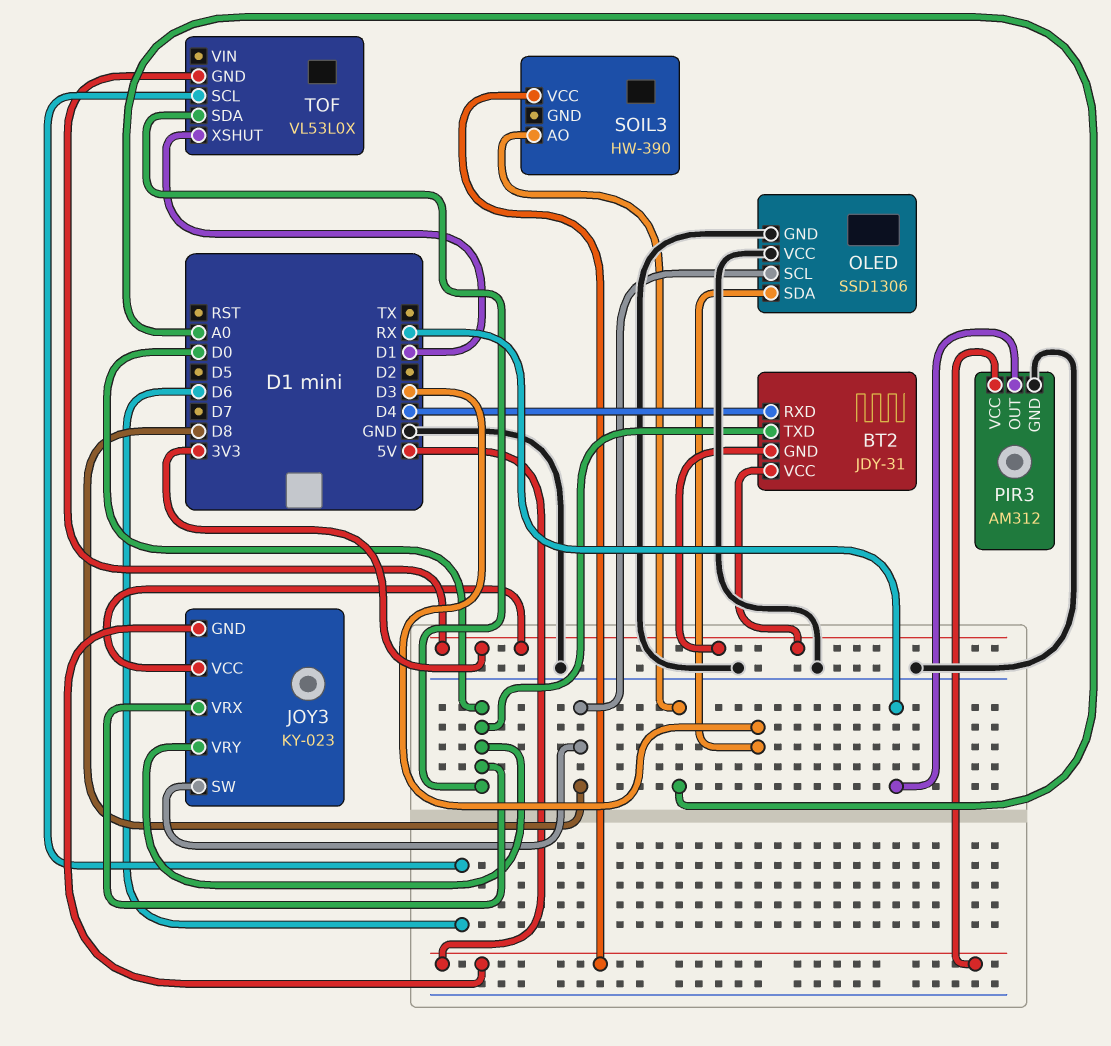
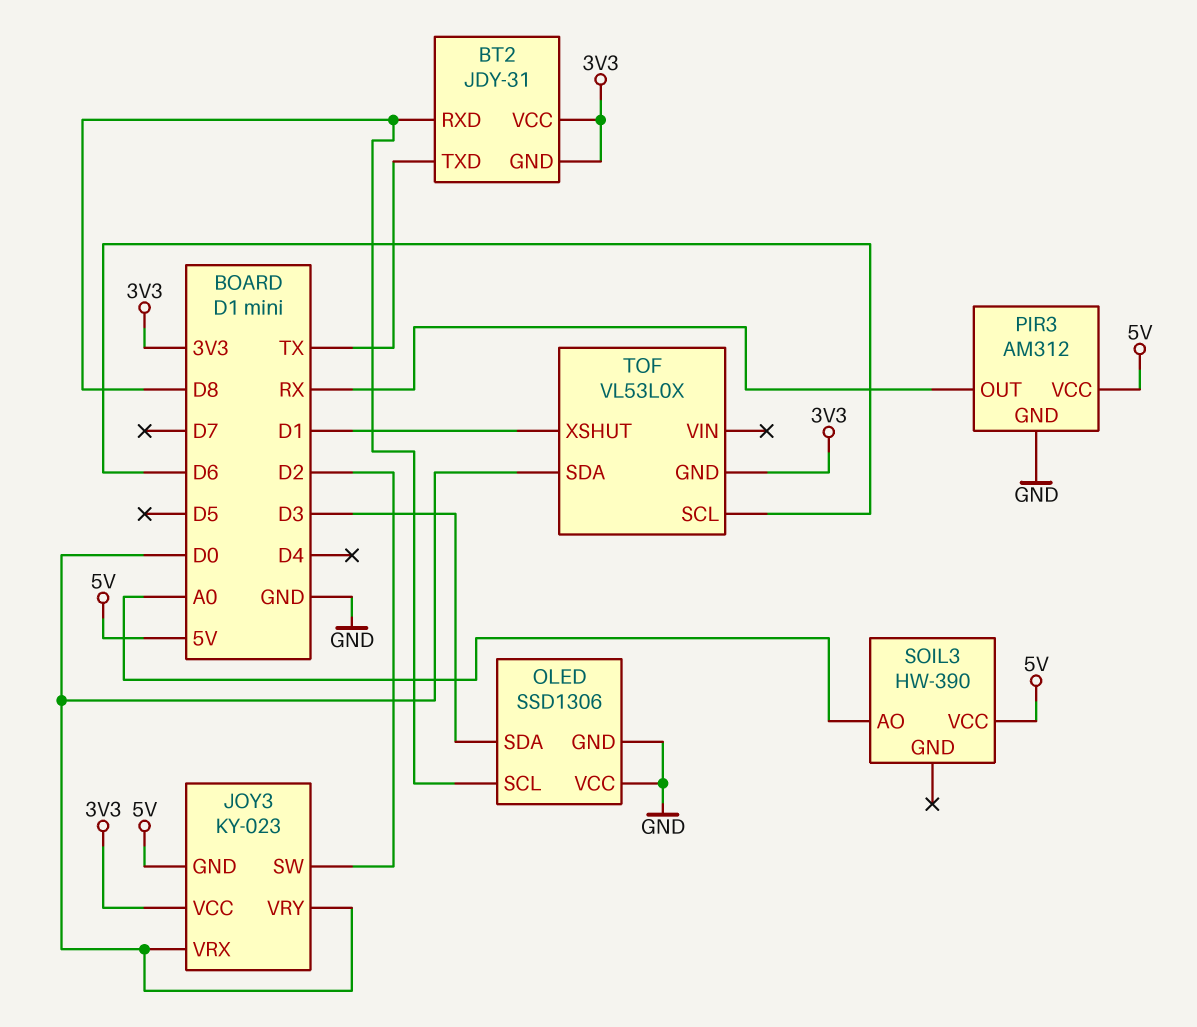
BT2 pin RXD: D4 -> D8
BT2 pin TXD: D0 -> TX
JOY3 pin SW: D8 -> D2

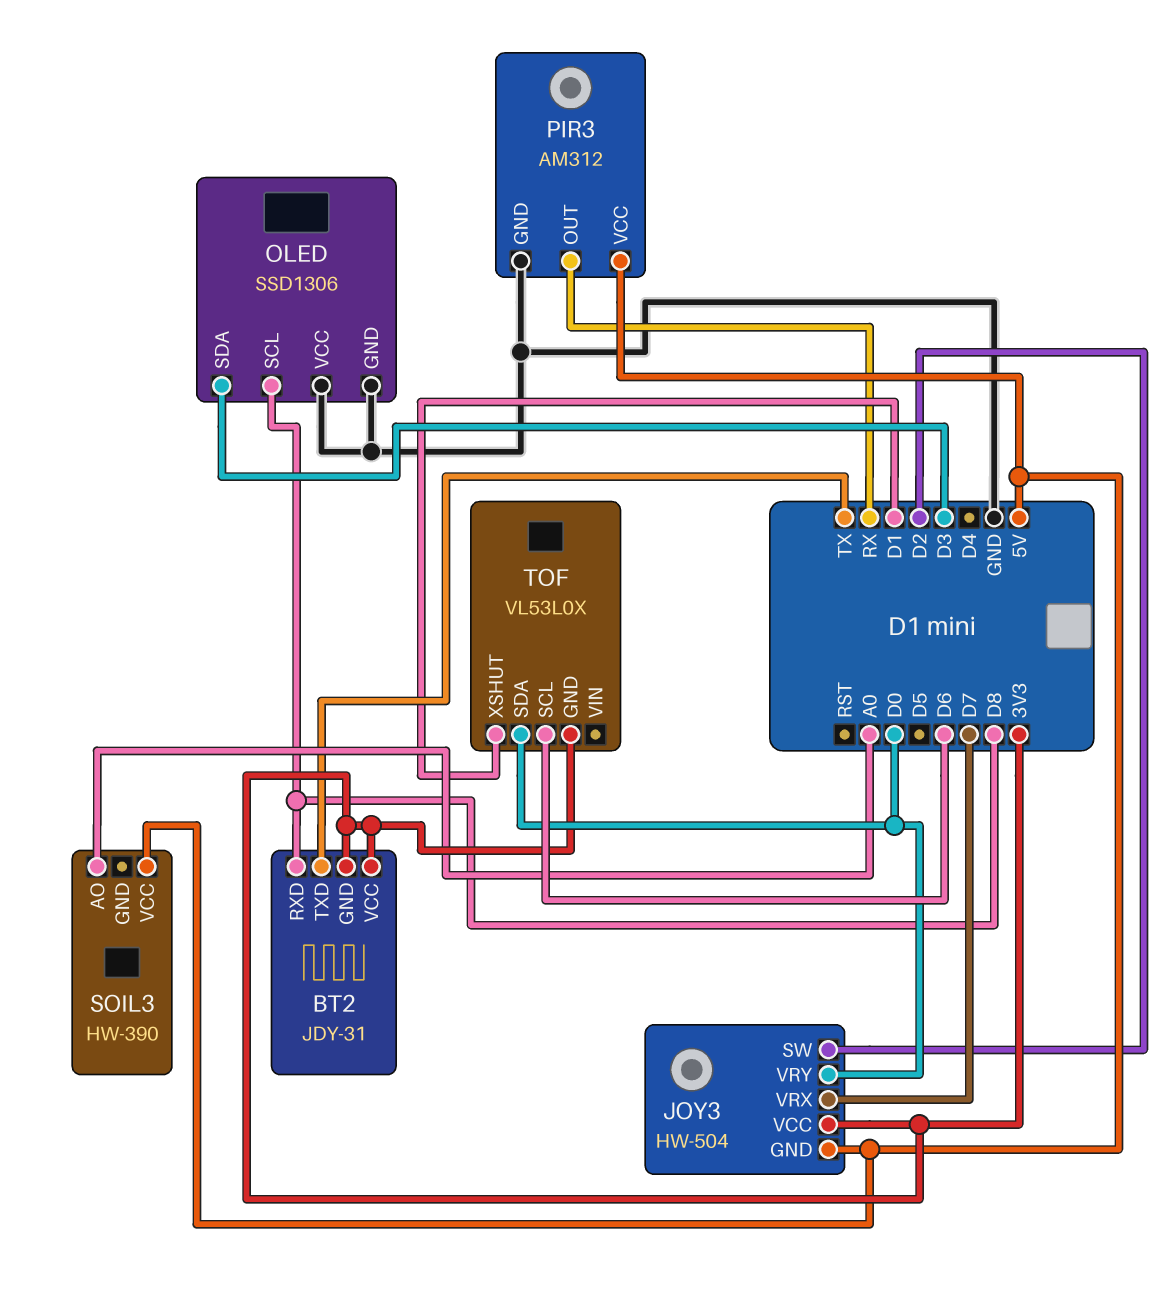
JOY3: KY-023 -> HW-504
JOY3 pin VRX: D0 -> D7

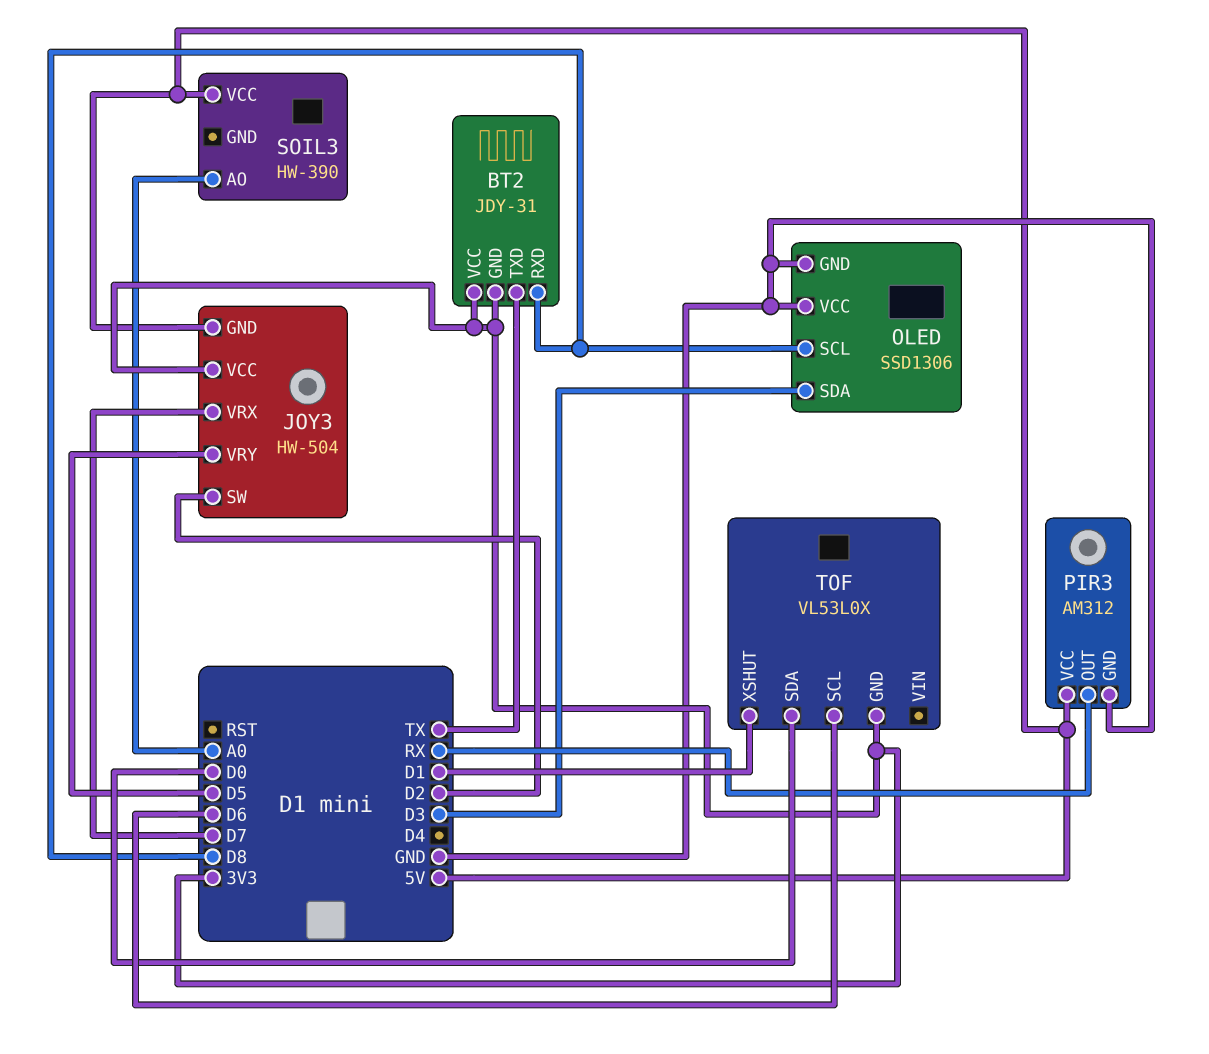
JOY3 pin VRY: D0 -> D5

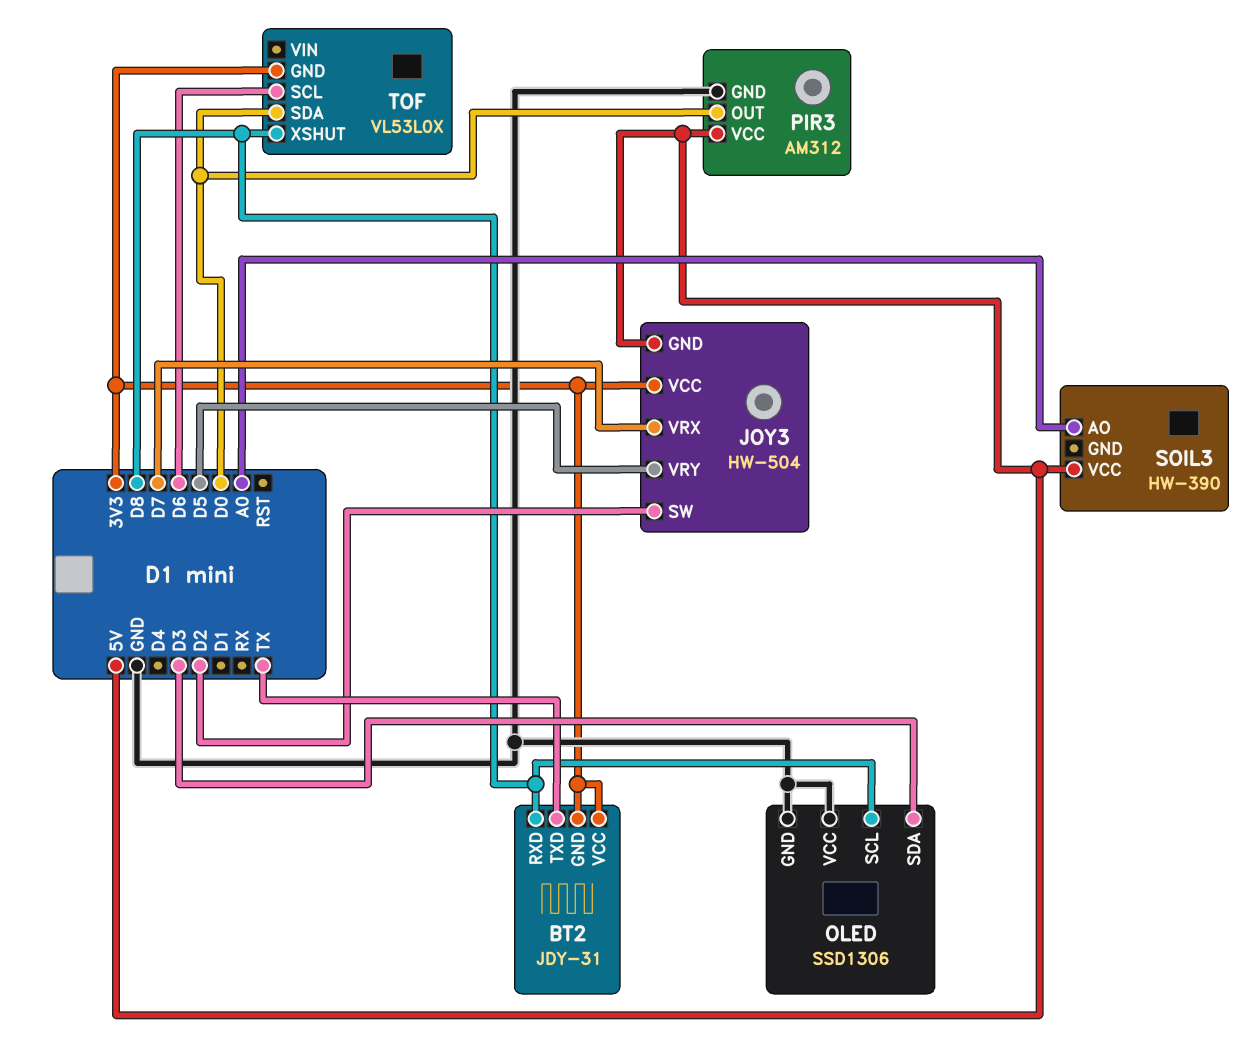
PIR3 pin OUT: RX -> D0
TOF pin XSHUT: D1 -> D8

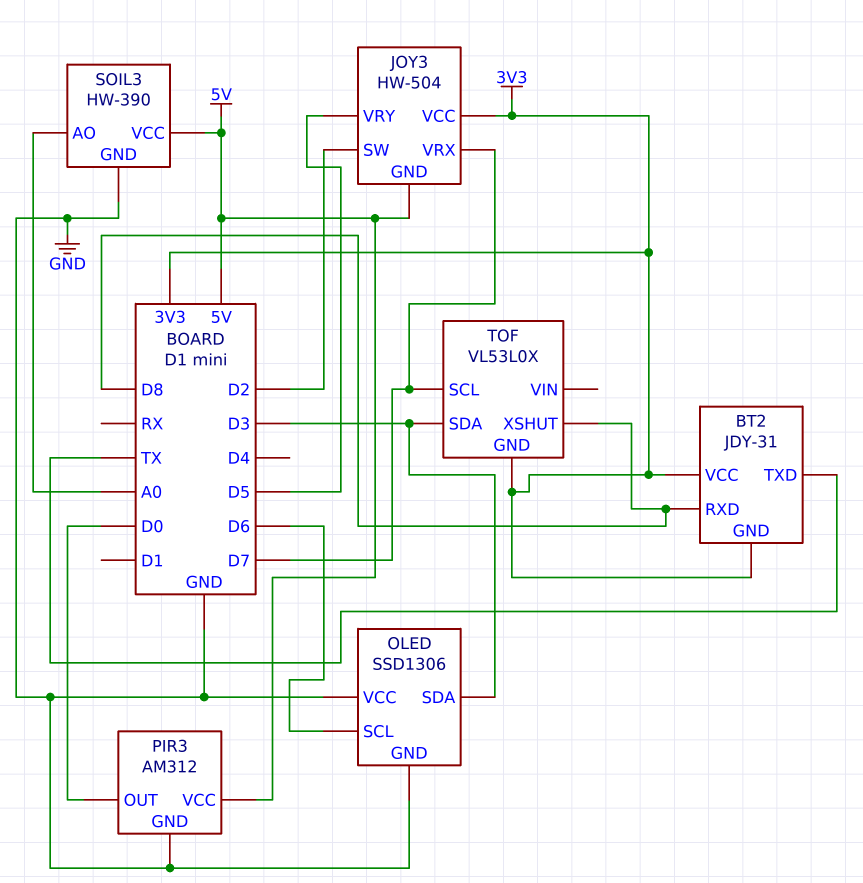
OLED pin SCL: D8 -> D6
SOIL3 pin GND: none -> GND
TOF pin SCL: D6 -> D7
TOF pin SDA: D0 -> D3

